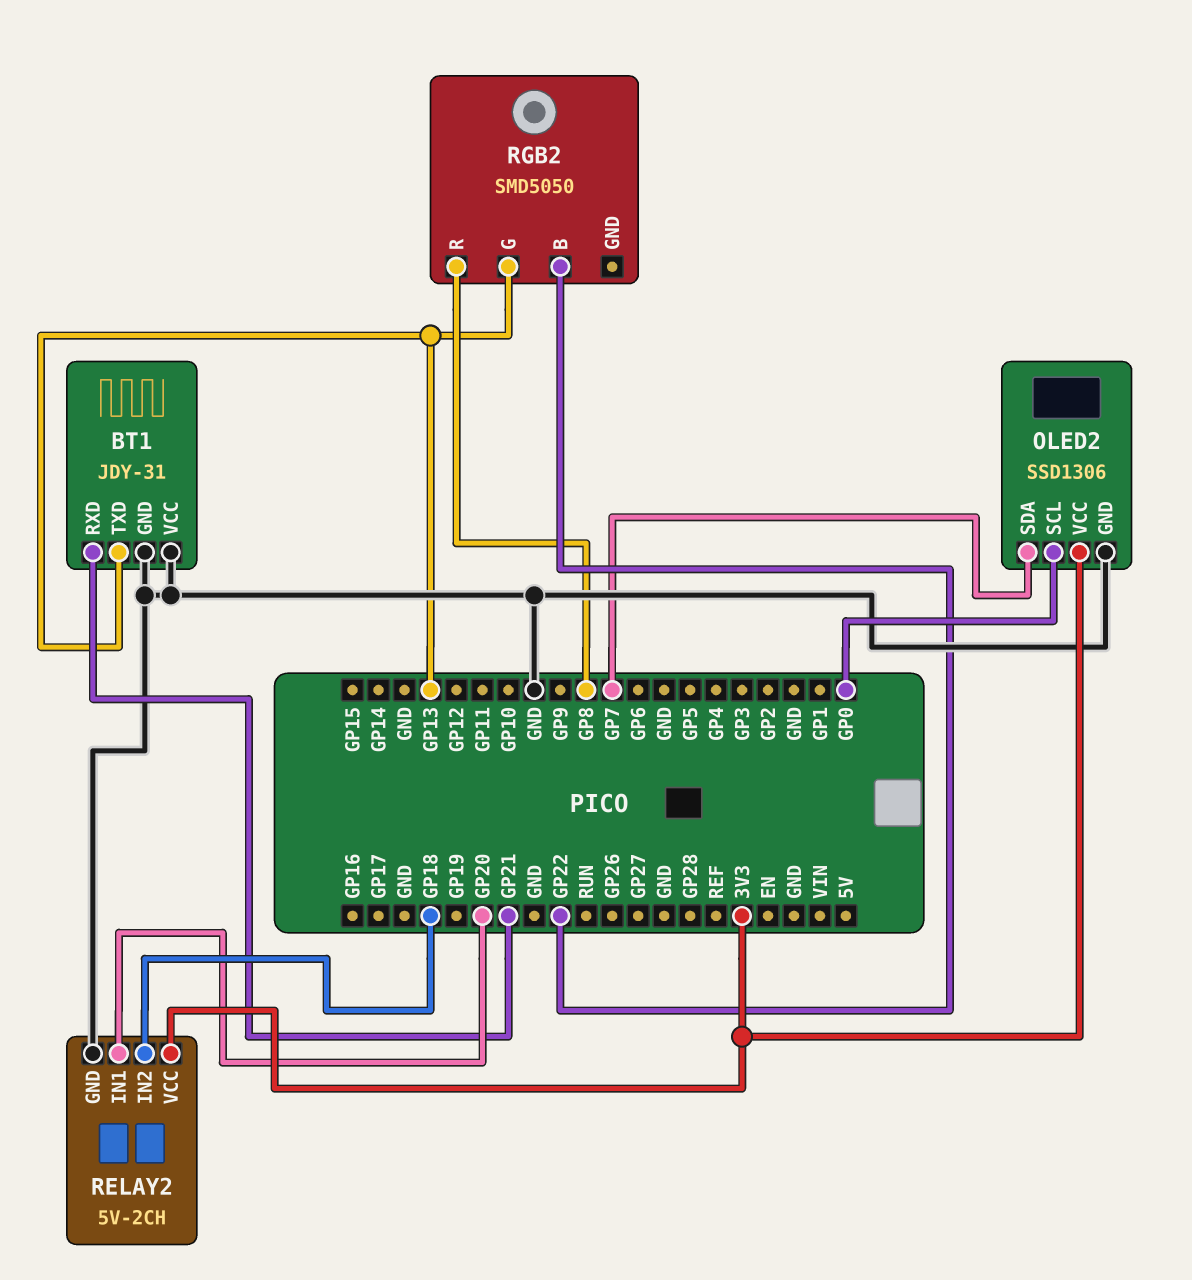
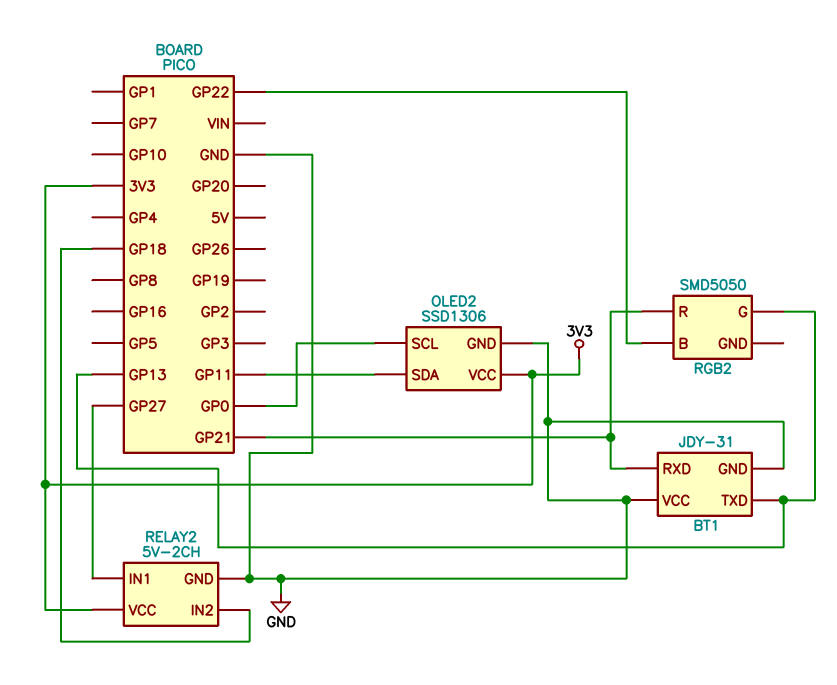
OLED2 pin SDA: GP7 -> GP11
RELAY2 pin IN1: GP20 -> GP27
RGB2 pin R: GP8 -> GP21

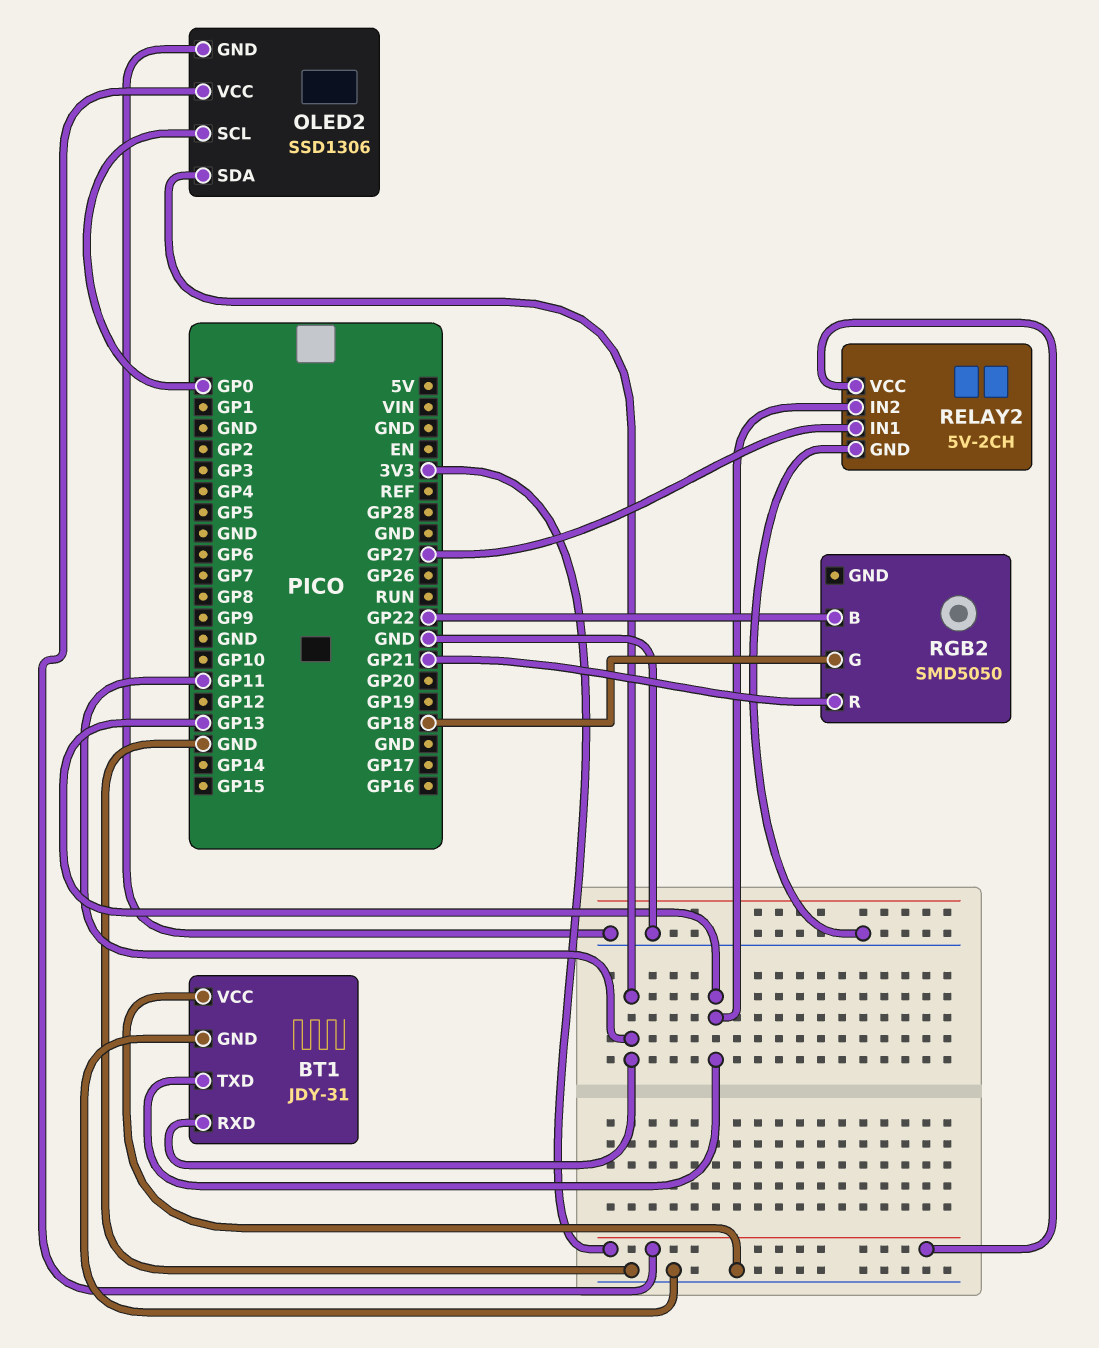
BT1 pin RXD: GP21 -> GP11
RELAY2 pin IN2: GP18 -> GP13
RGB2 pin G: GP13 -> GP18

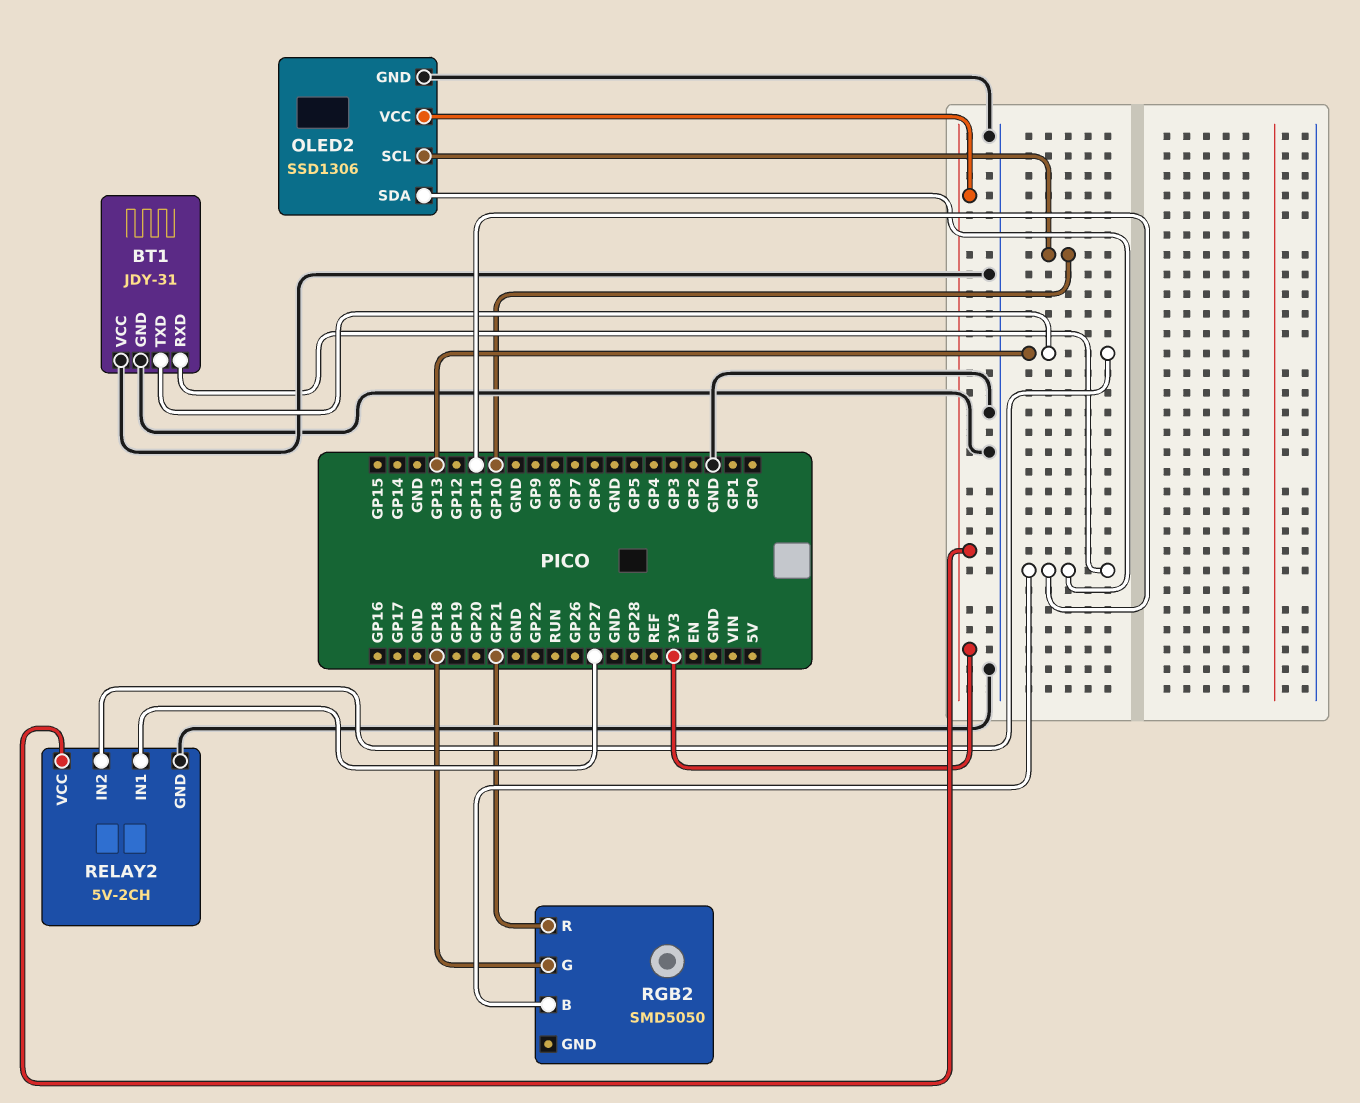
OLED2 pin SCL: GP0 -> GP10
RGB2 pin B: GP22 -> GP11

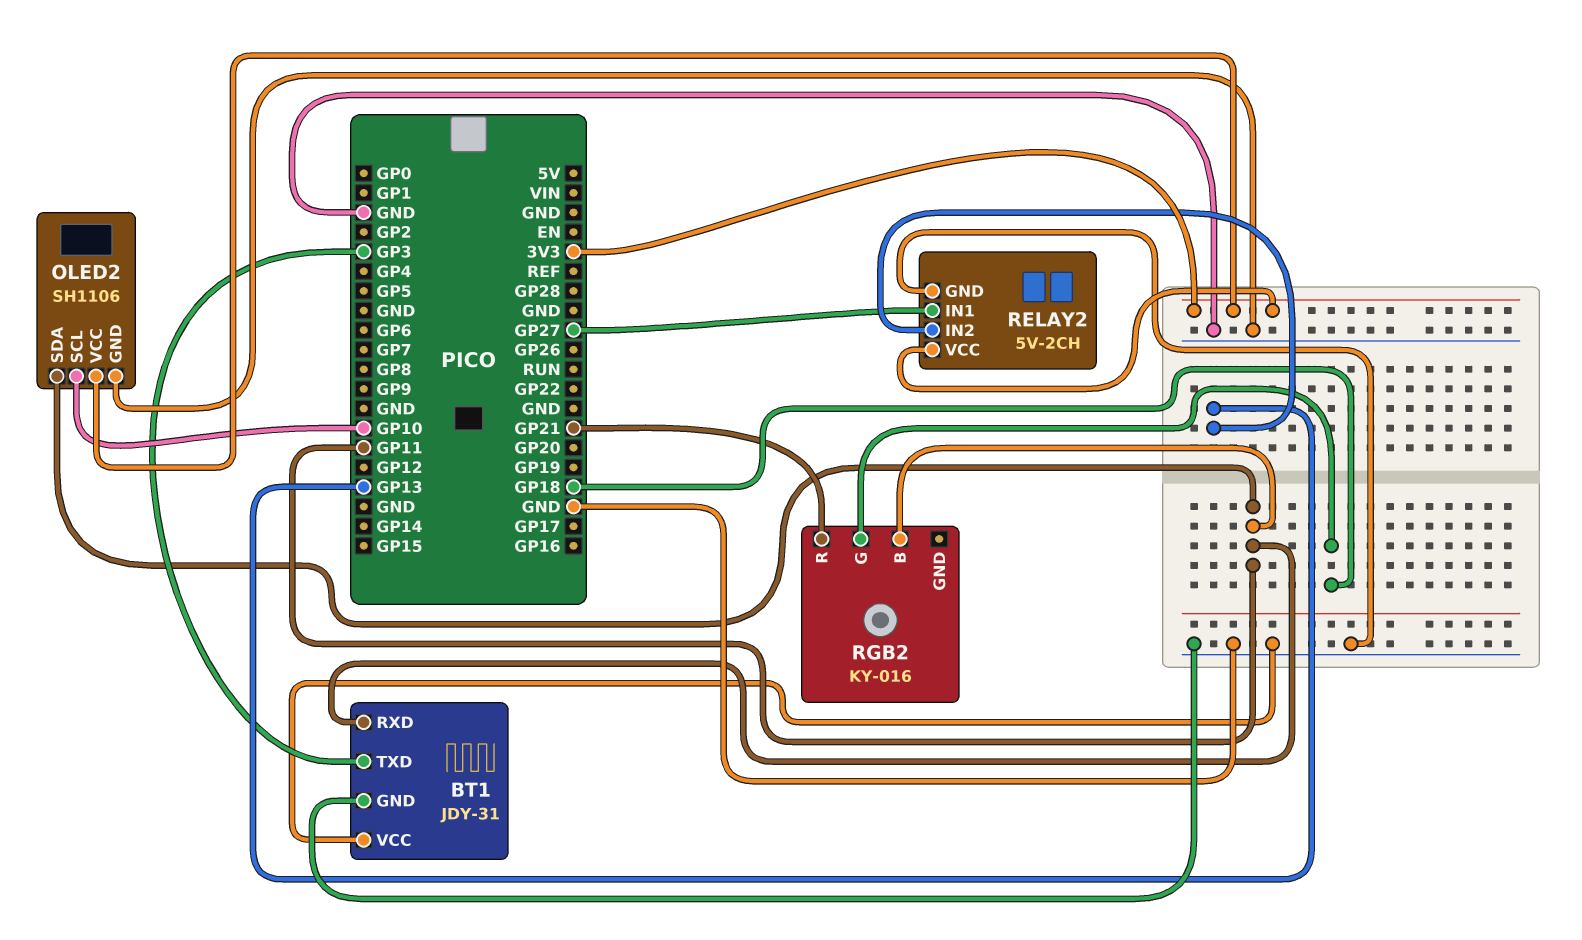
BT1 pin TXD: GP13 -> GP3
OLED2: SSD1306 -> SH1106
RGB2: SMD5050 -> KY-016

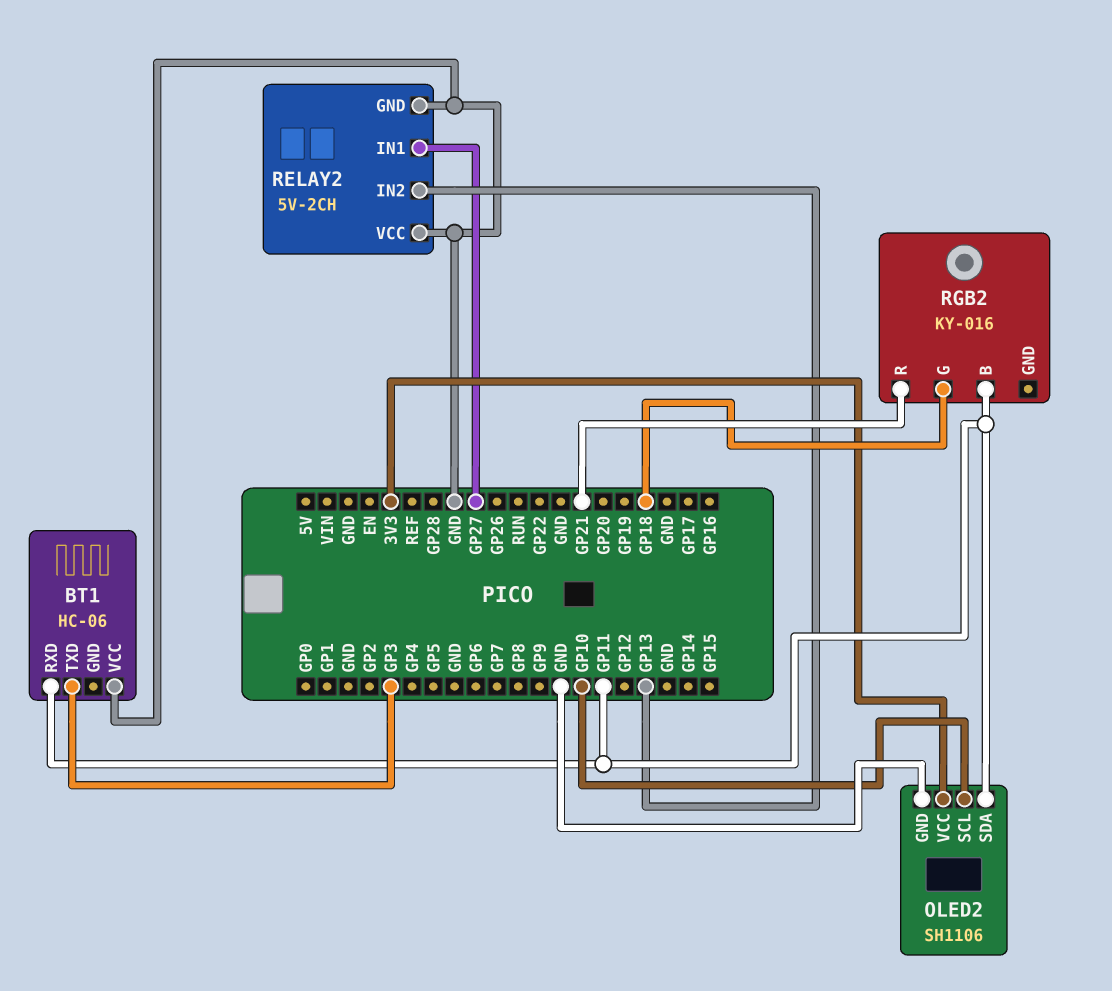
BT1: JDY-31 -> HC-06
BT1 pin GND: GND -> none
RELAY2 pin VCC: 3V3 -> GND

